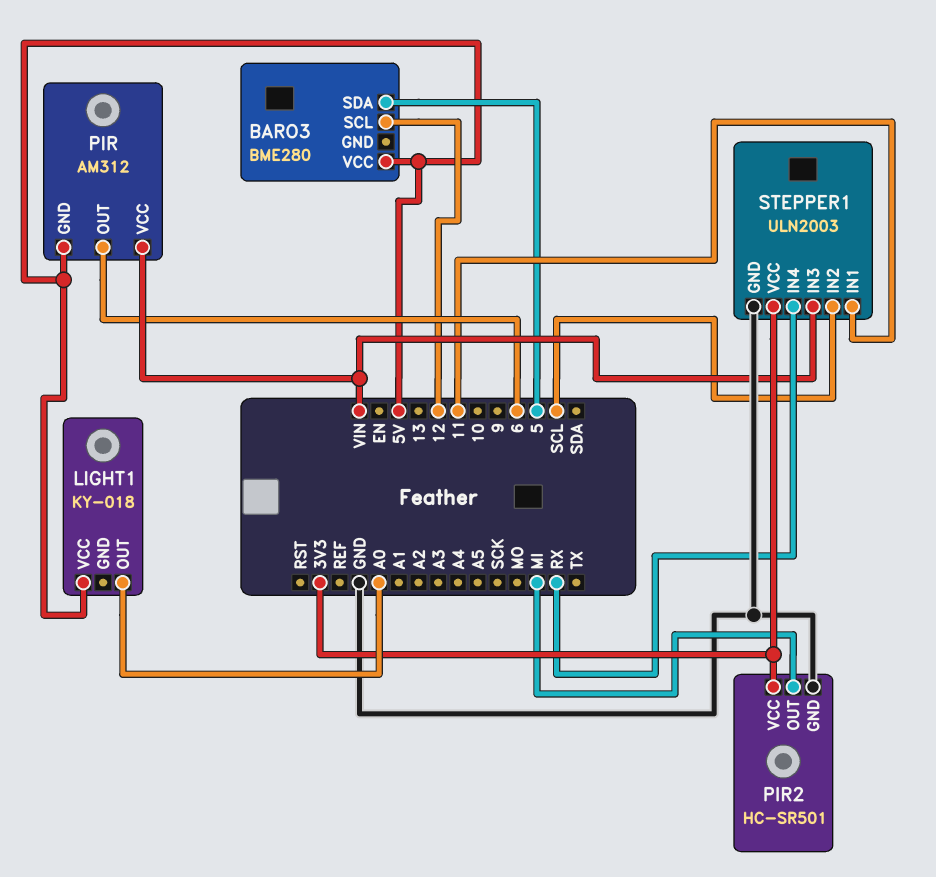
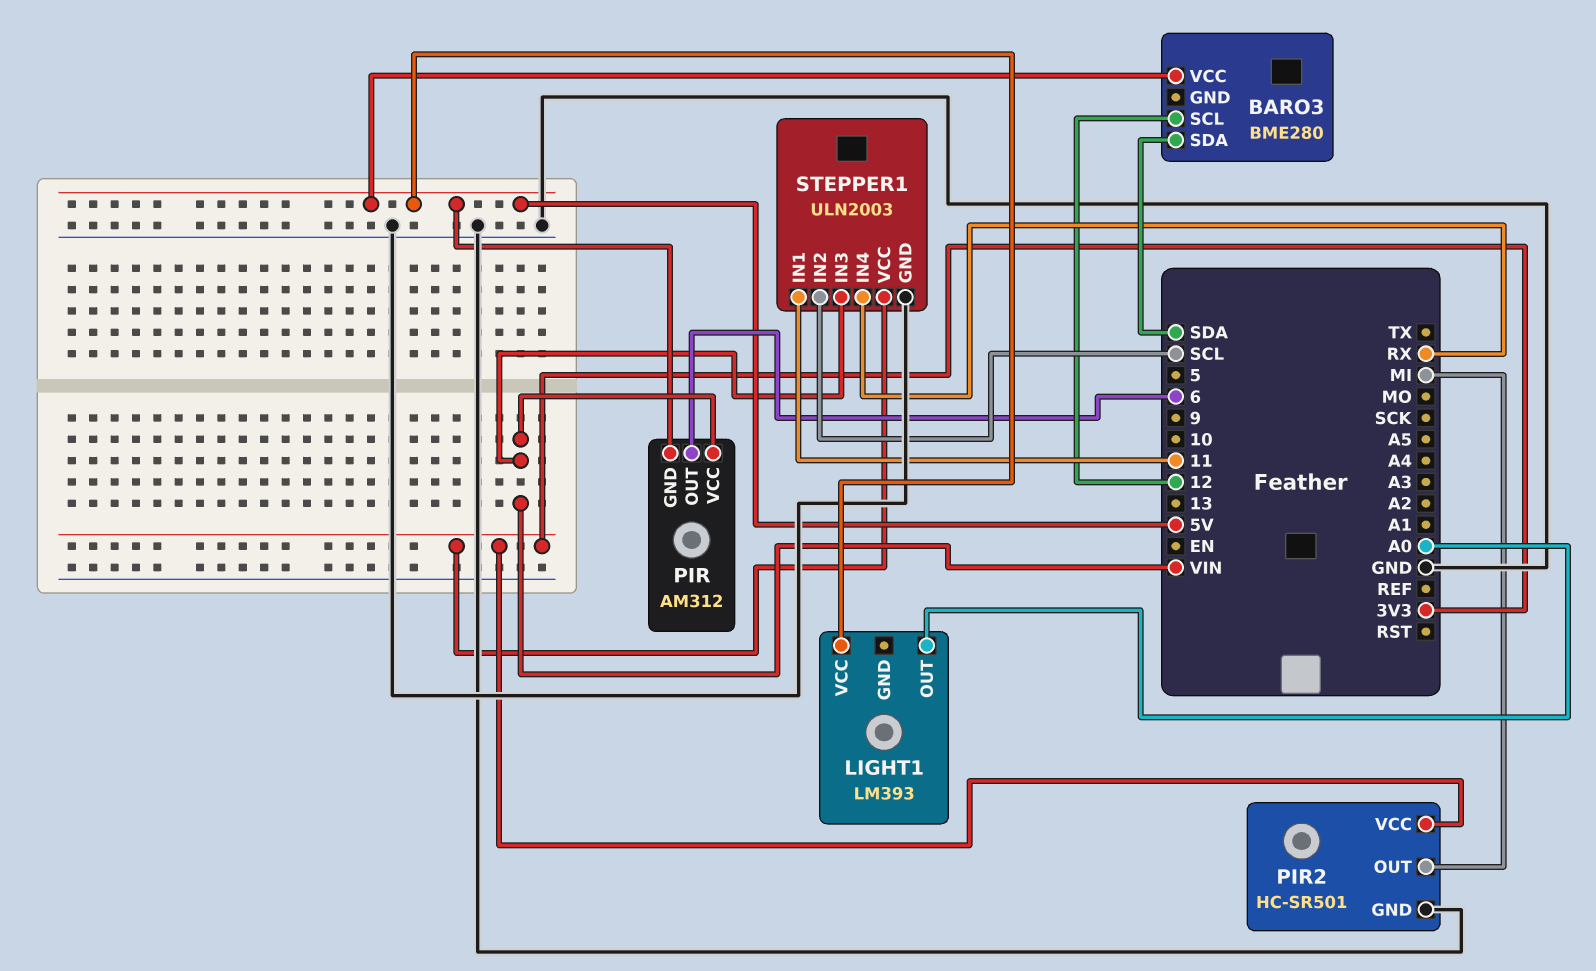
BARO3 pin SDA: 5 -> SDA
LIGHT1: KY-018 -> LM393

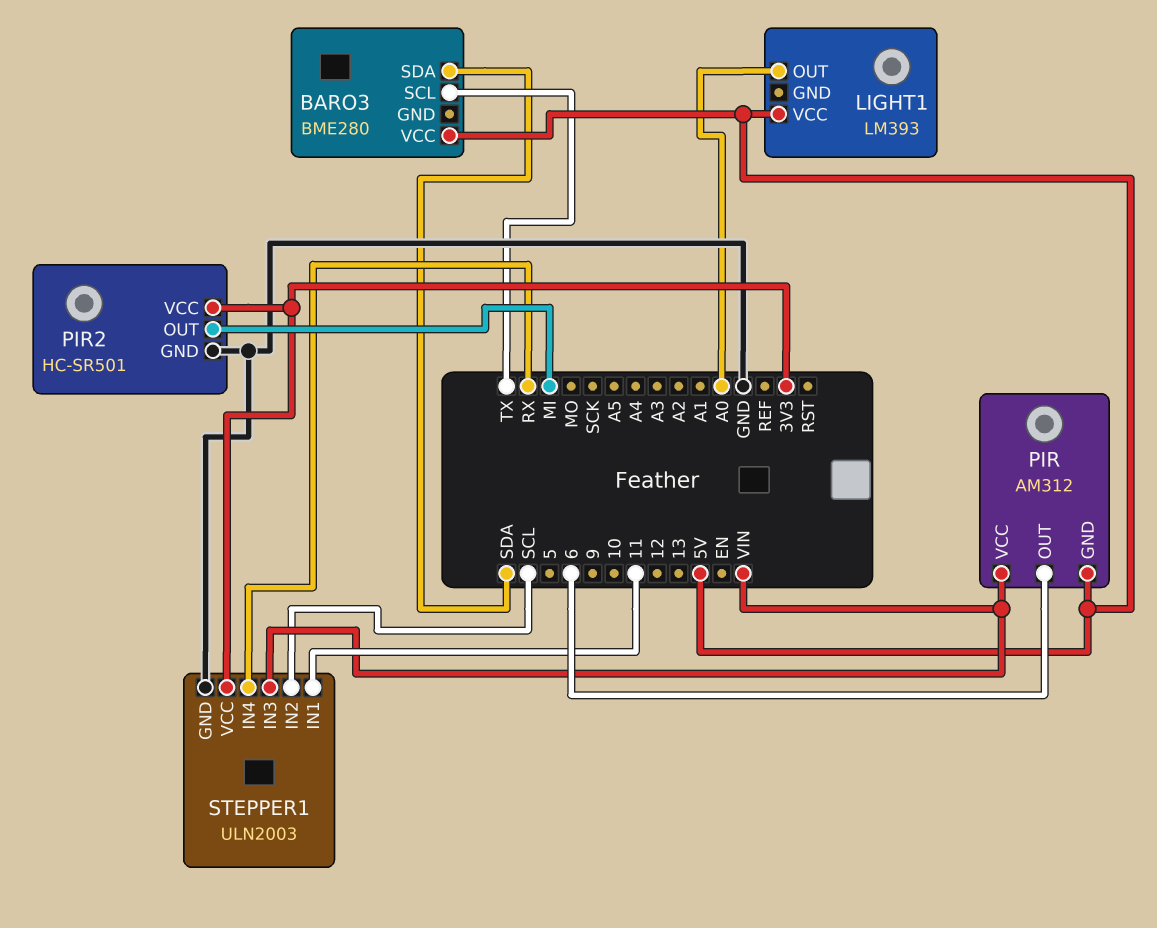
BARO3 pin SCL: 12 -> TX

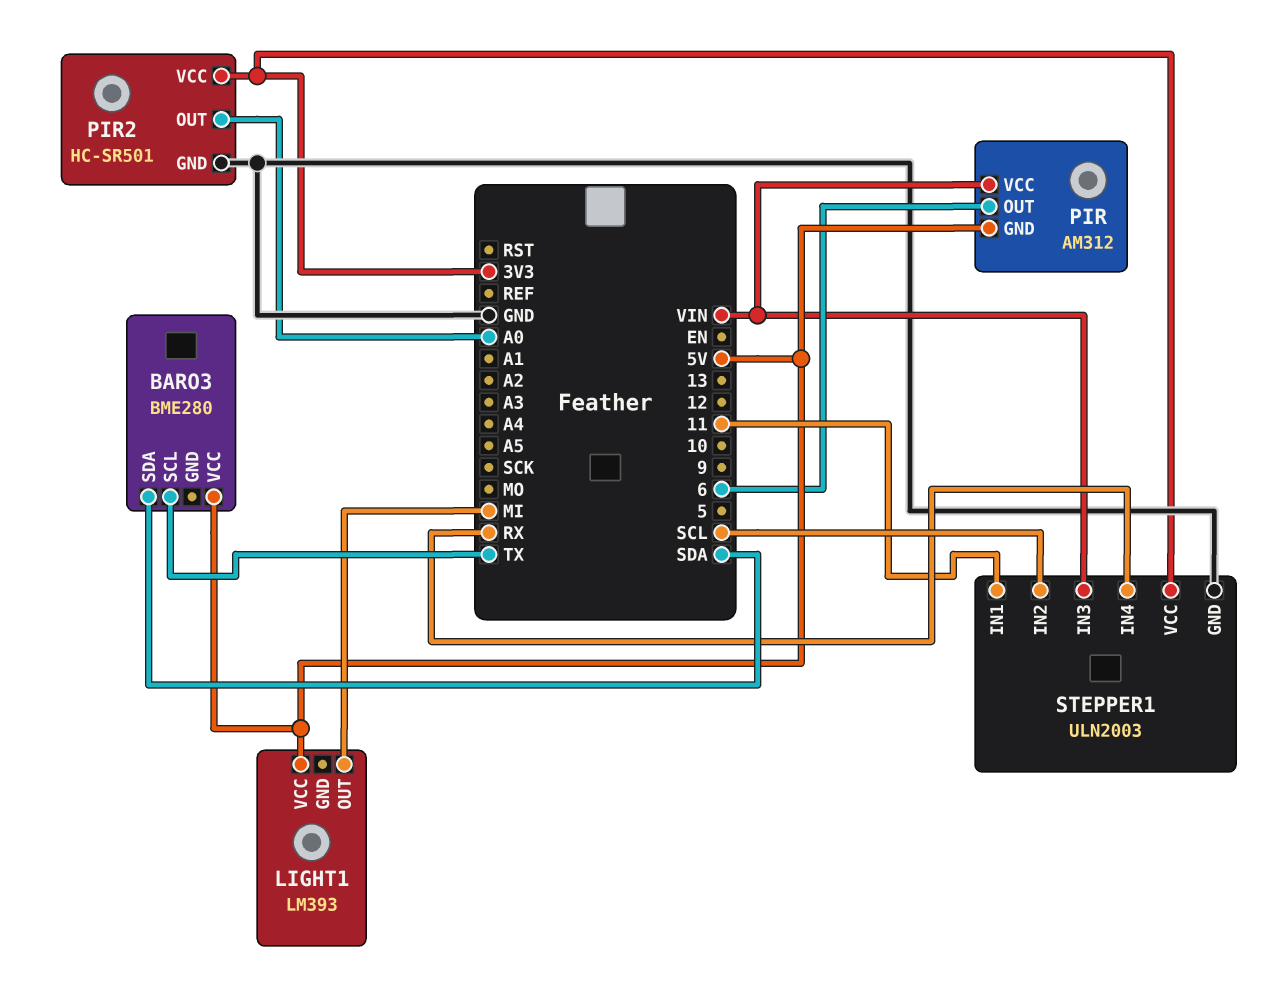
LIGHT1 pin OUT: A0 -> MI
PIR2 pin OUT: MI -> A0

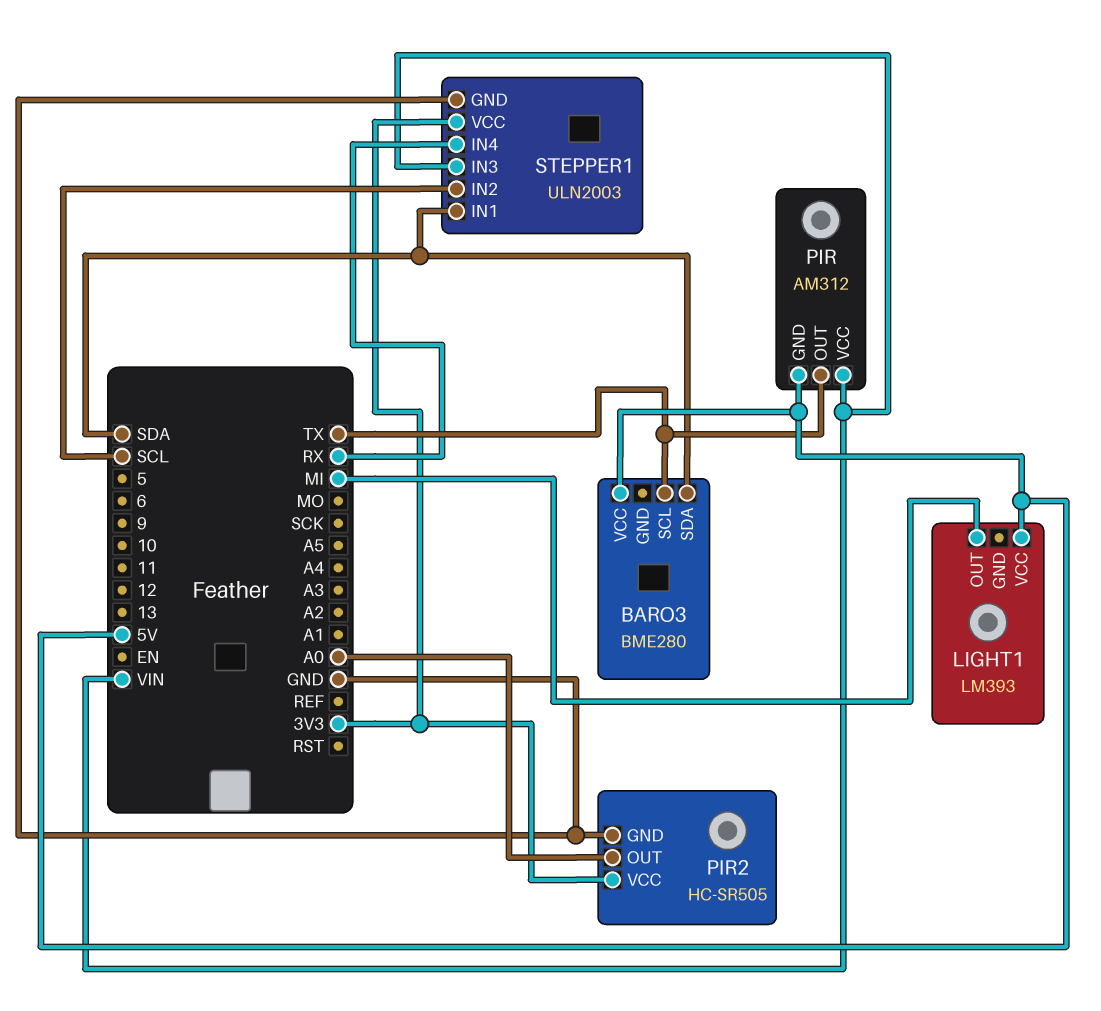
PIR pin OUT: 6 -> TX
PIR2: HC-SR501 -> HC-SR505
STEPPER1 pin IN1: 11 -> SDA

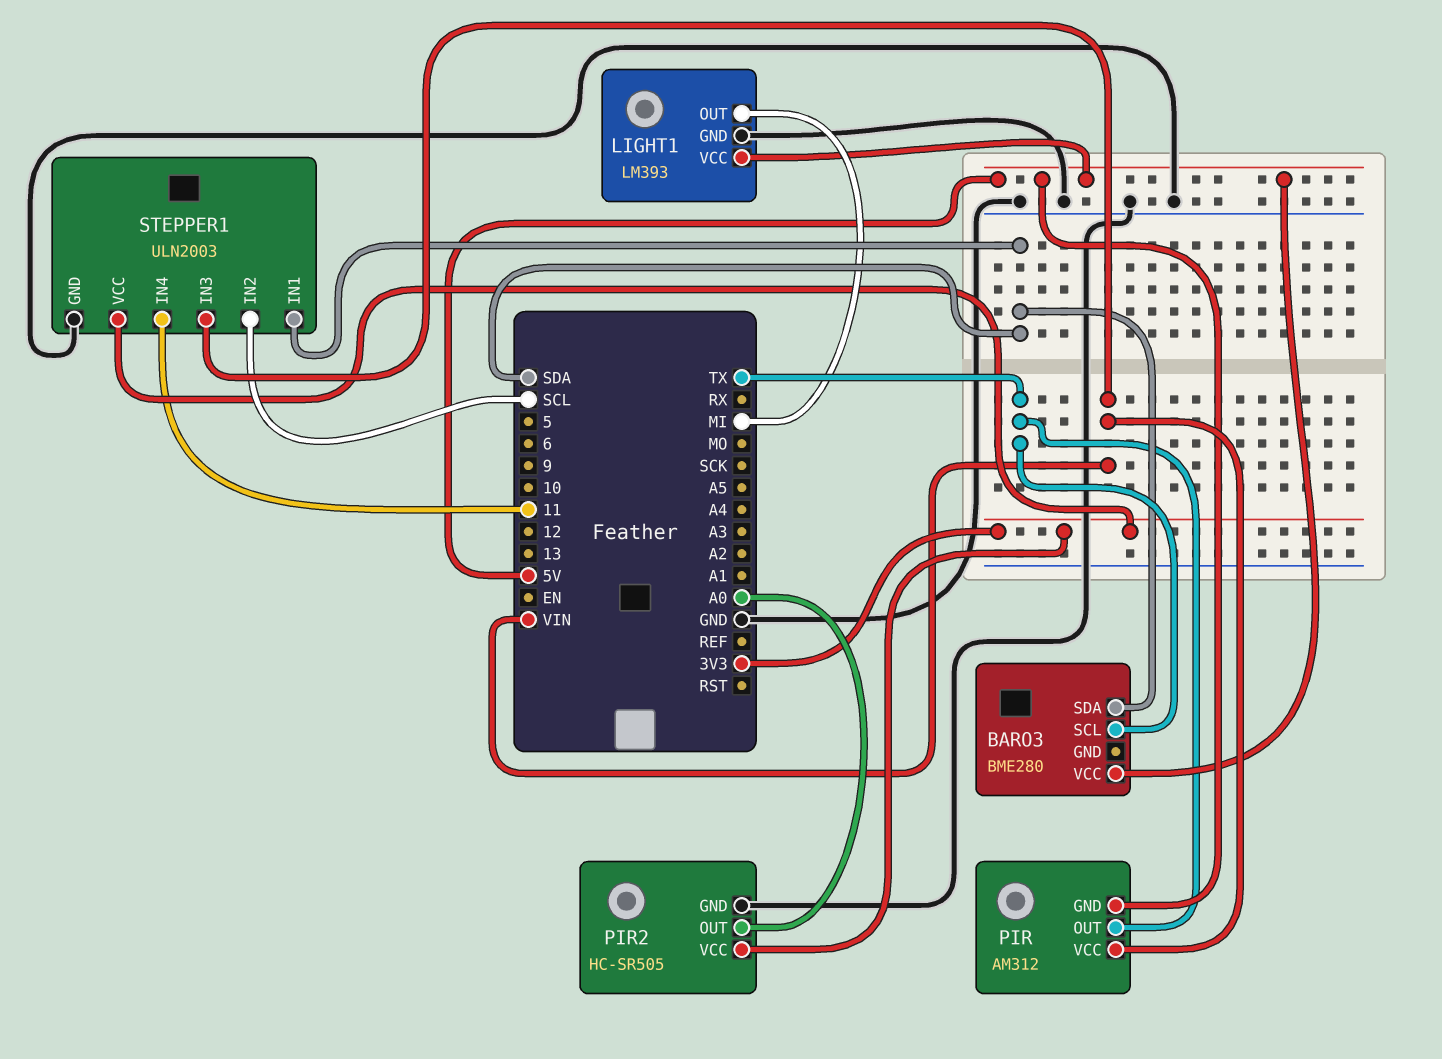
LIGHT1 pin GND: none -> GND
STEPPER1 pin IN4: RX -> 11

